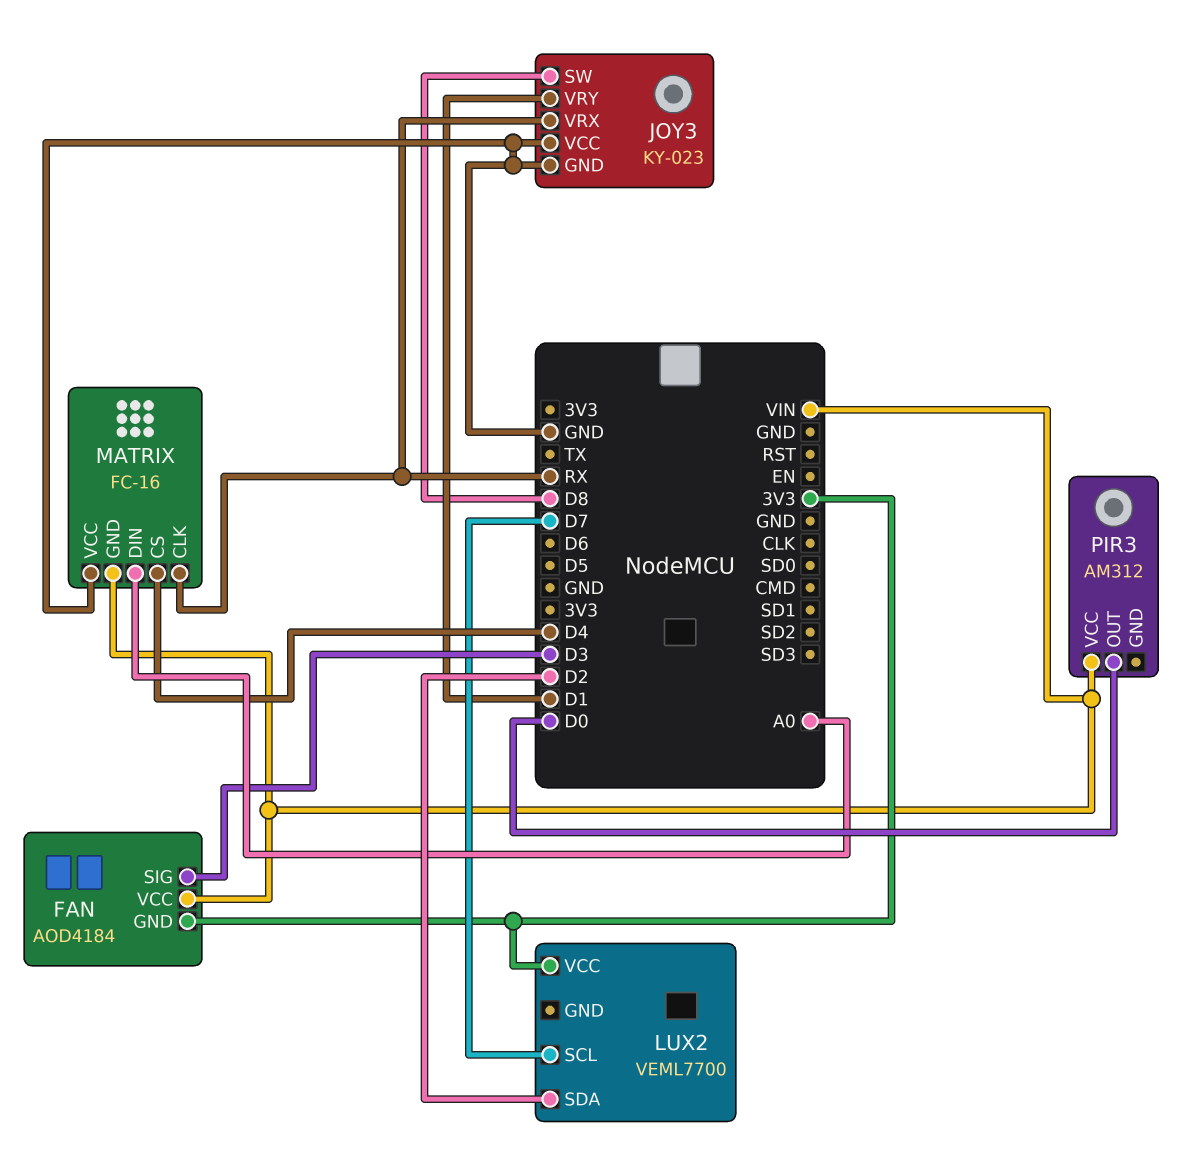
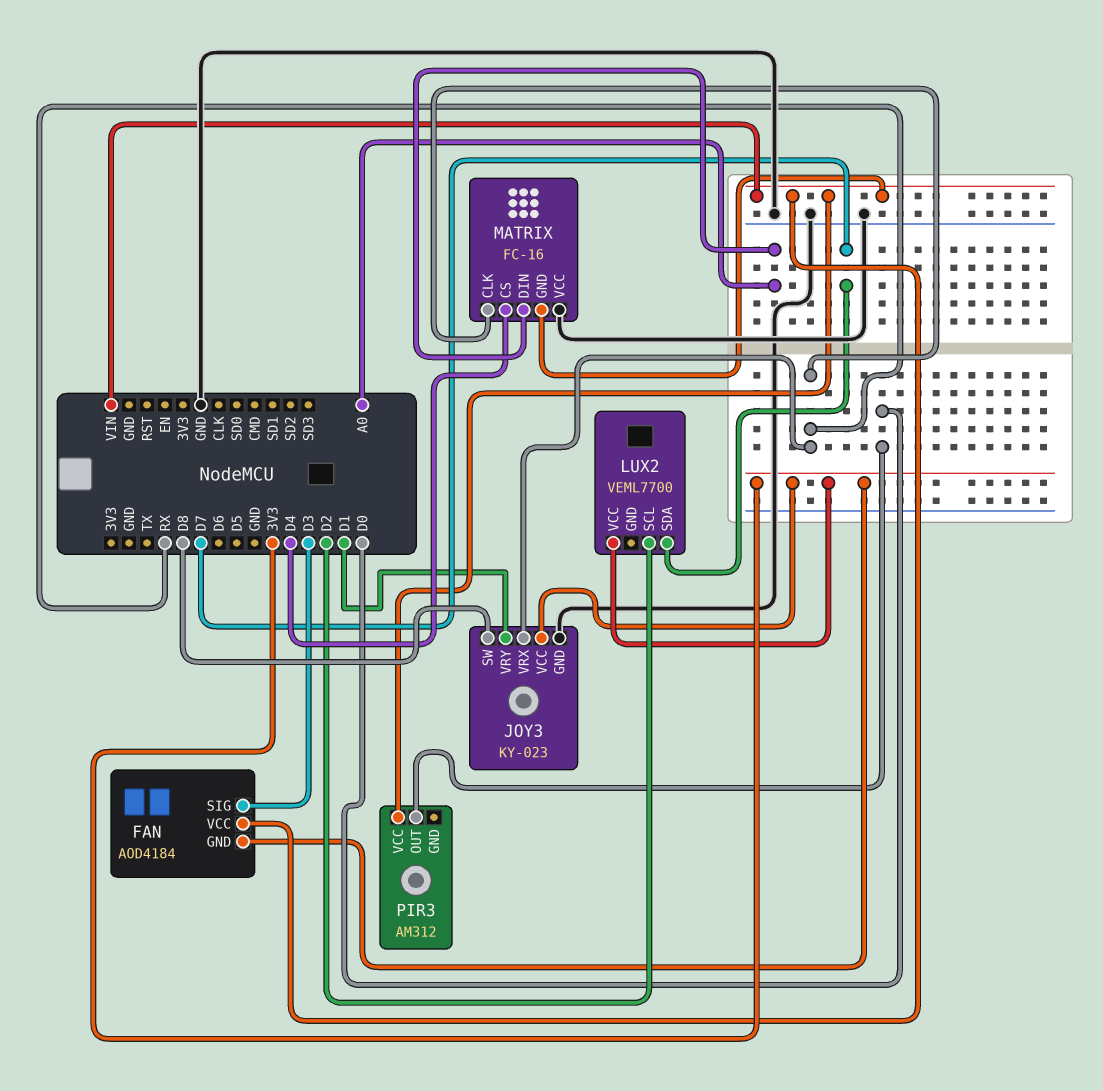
JOY3 pin VCC: GND -> 3V3
LUX2 pin SCL: D7 -> D2
LUX2 pin SDA: D2 -> D7

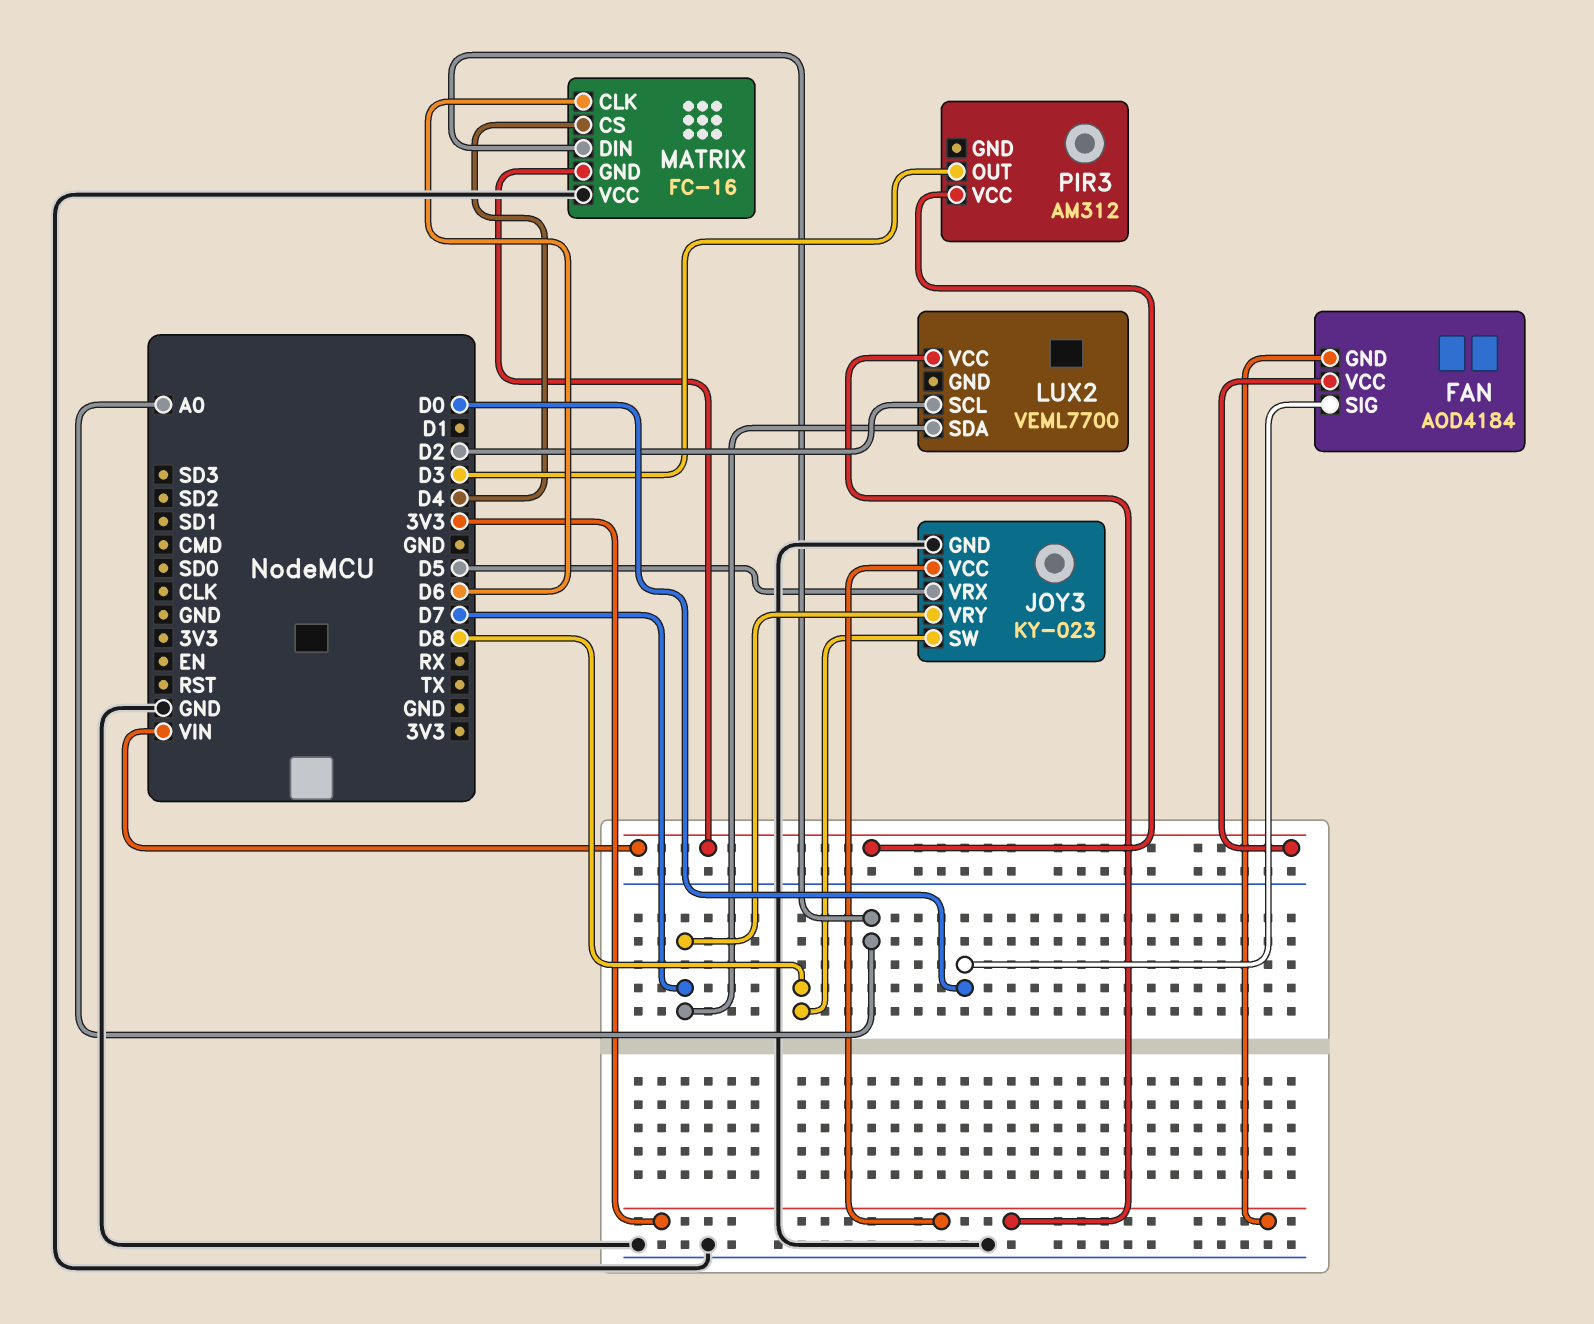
FAN pin SIG: D3 -> D0
JOY3 pin VRX: RX -> D5
JOY3 pin VRY: D1 -> D7
MATRIX pin CLK: RX -> D6
PIR3 pin OUT: D0 -> D3

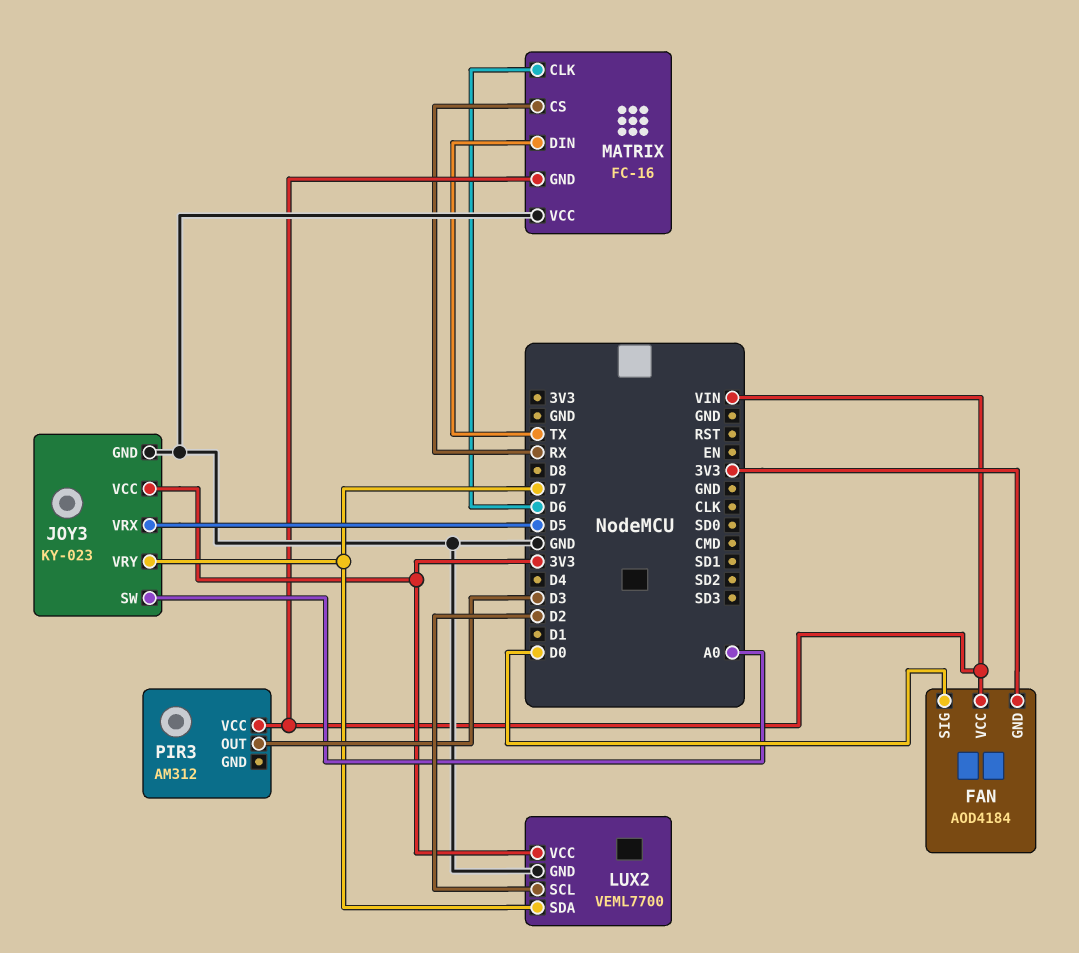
JOY3 pin SW: D8 -> A0
LUX2 pin GND: none -> GND
MATRIX pin CS: D4 -> RX
MATRIX pin DIN: A0 -> TX

